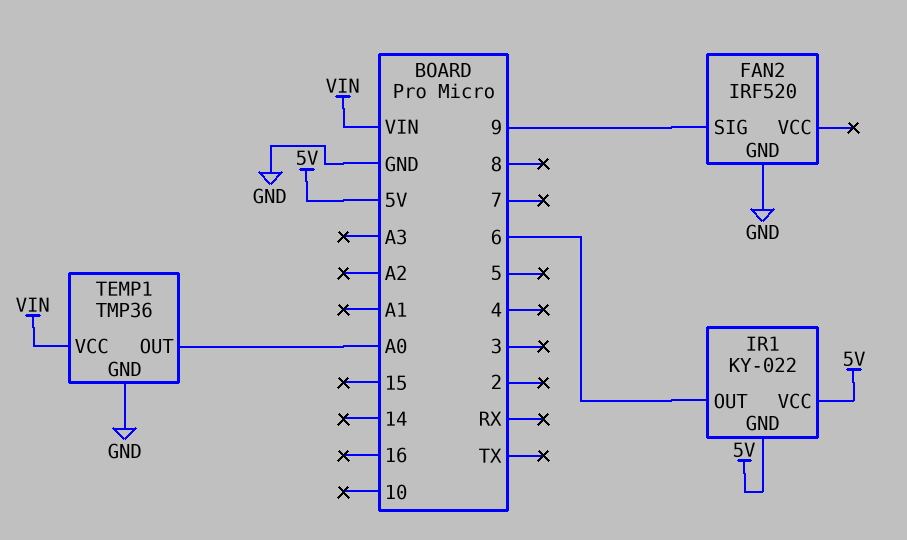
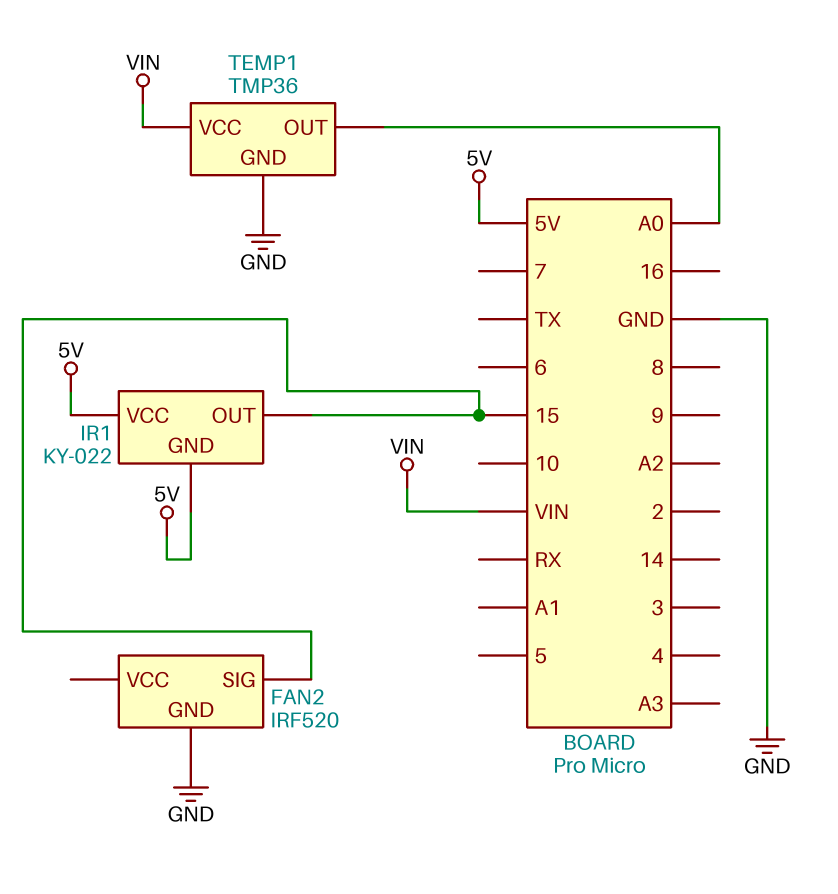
FAN2 pin SIG: 9 -> 15
IR1 pin OUT: 6 -> 15

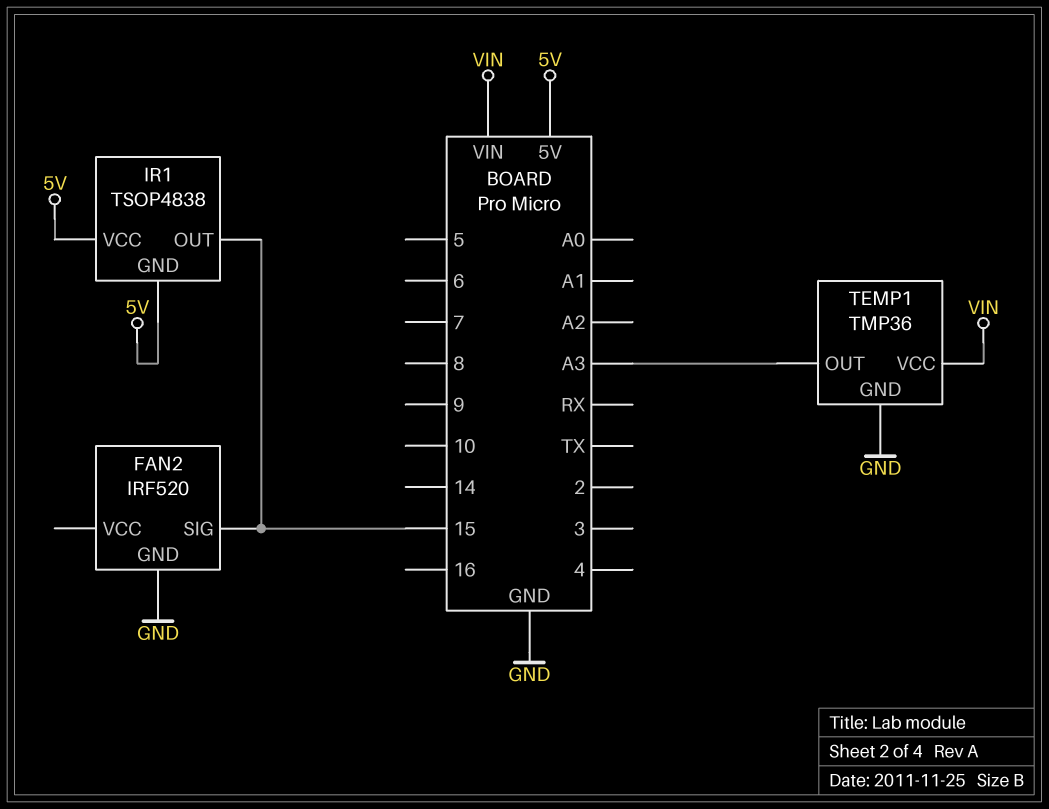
IR1: KY-022 -> TSOP4838
TEMP1 pin OUT: A0 -> A3

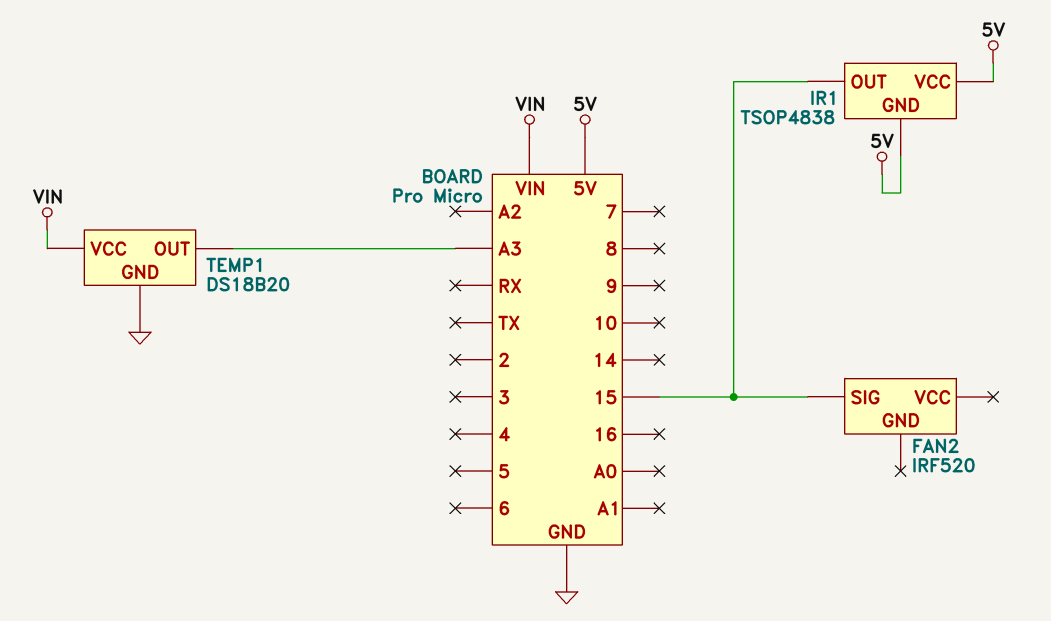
FAN2 pin GND: GND -> none
TEMP1: TMP36 -> DS18B20

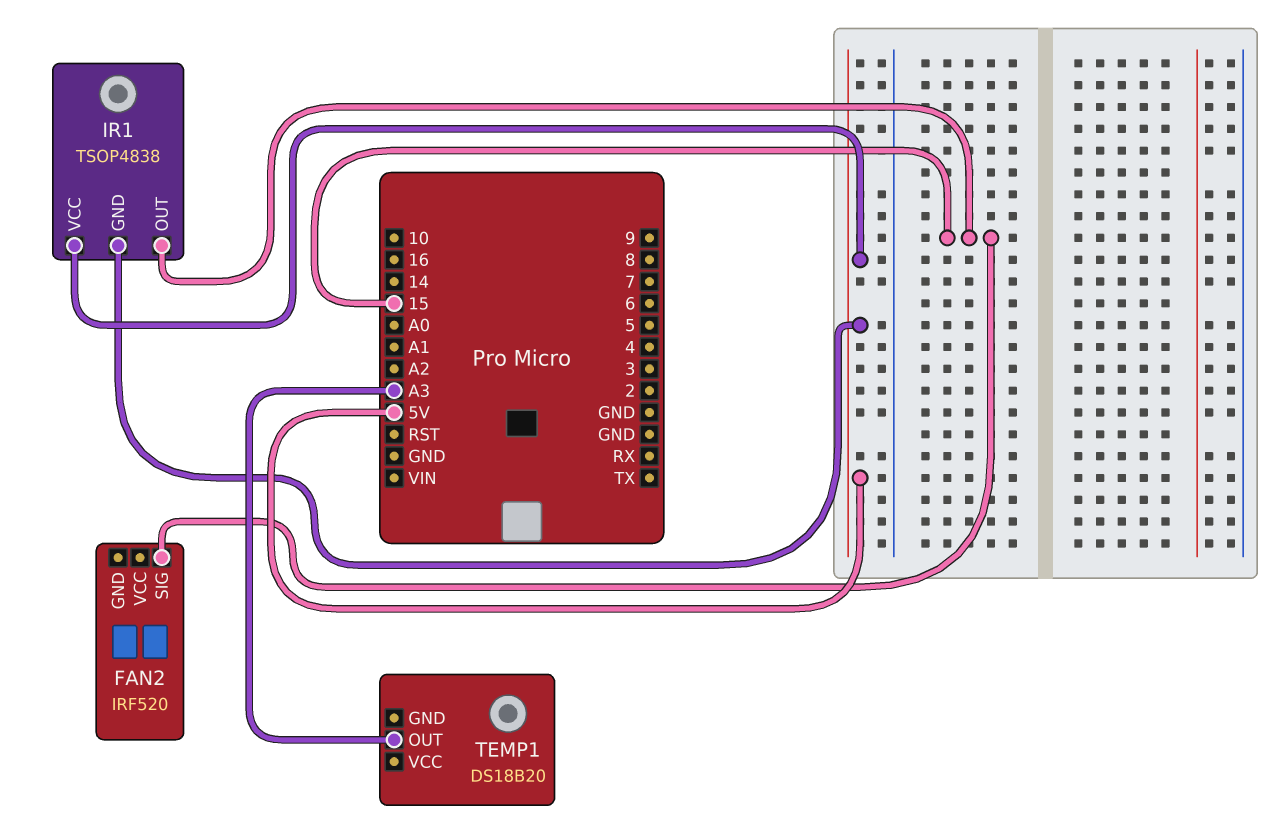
TEMP1 pin GND: GND -> none
TEMP1 pin VCC: VIN -> none

